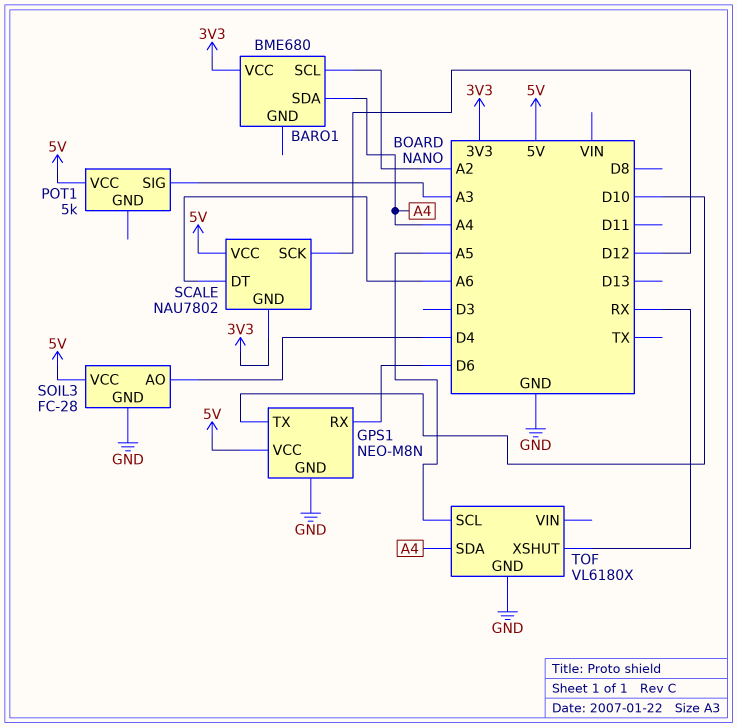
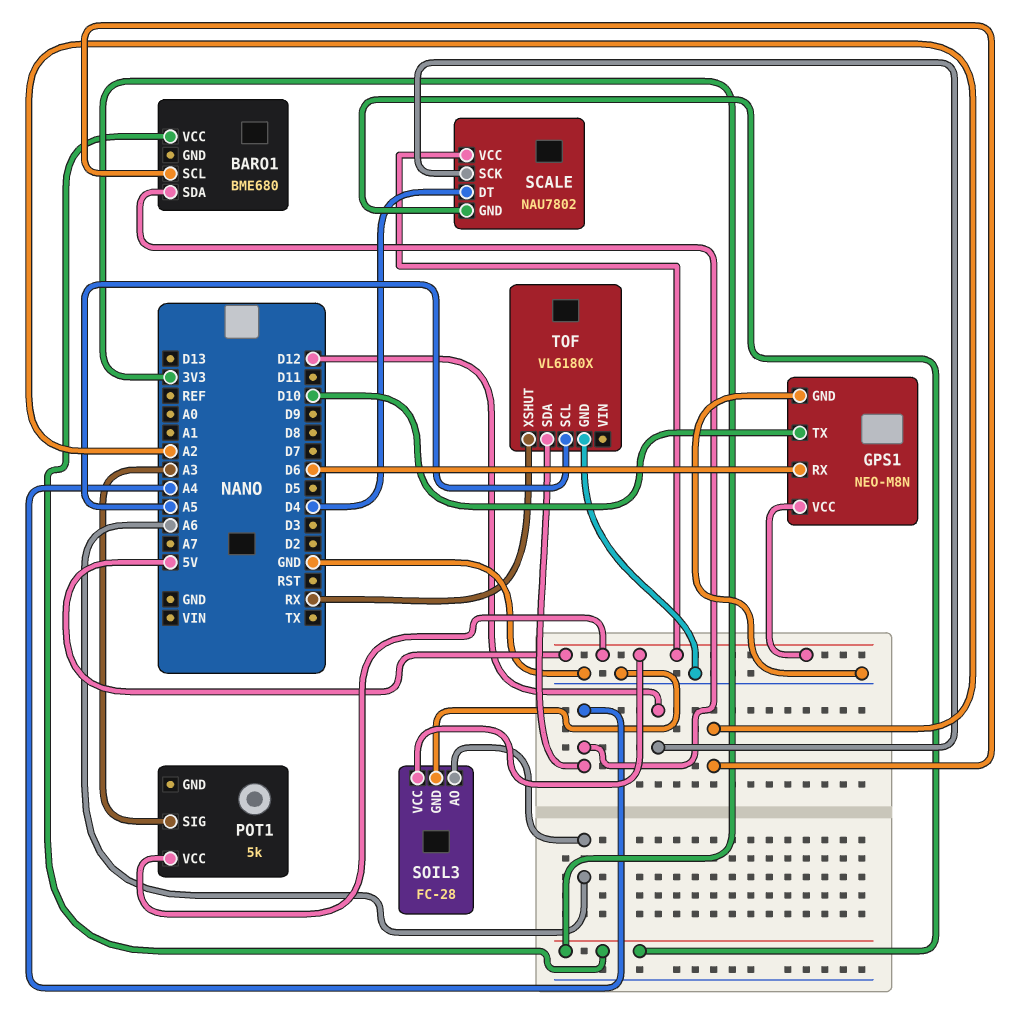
SCALE pin DT: A6 -> D4
SOIL3 pin AO: D4 -> A6

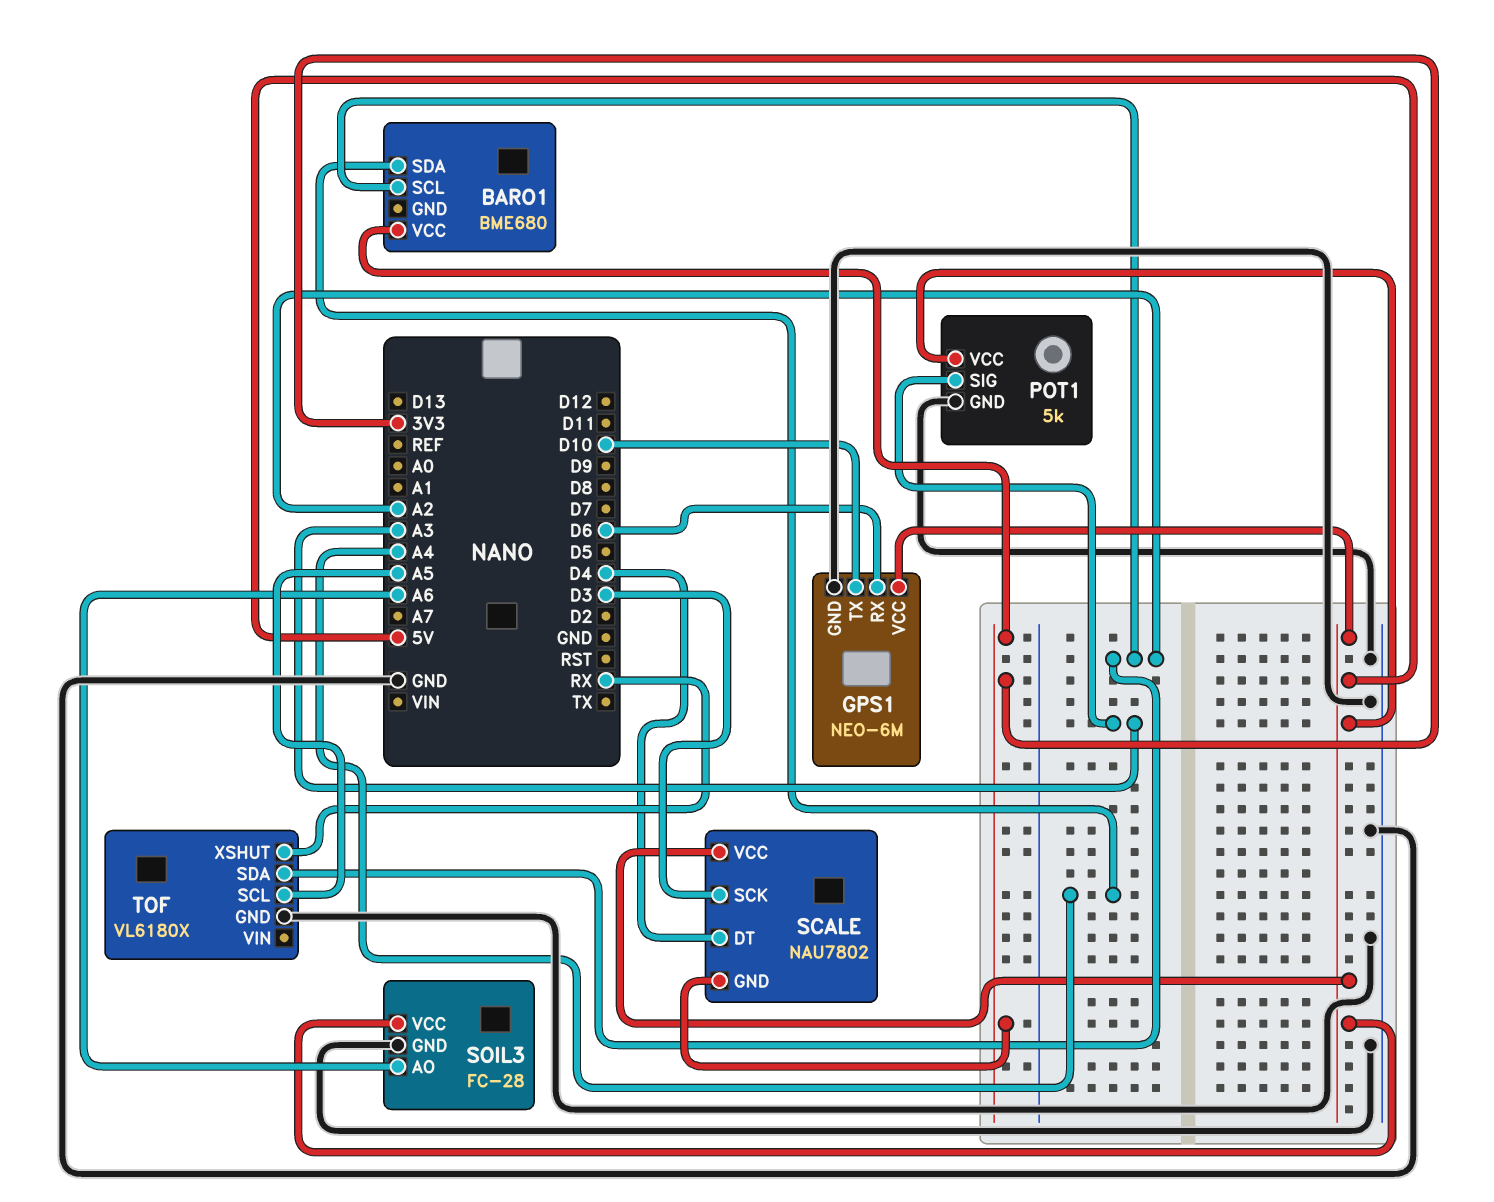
GPS1: NEO-M8N -> NEO-6M
POT1 pin GND: none -> GND
SCALE pin SCK: D12 -> D3
TOF pin SDA: A4 -> A2

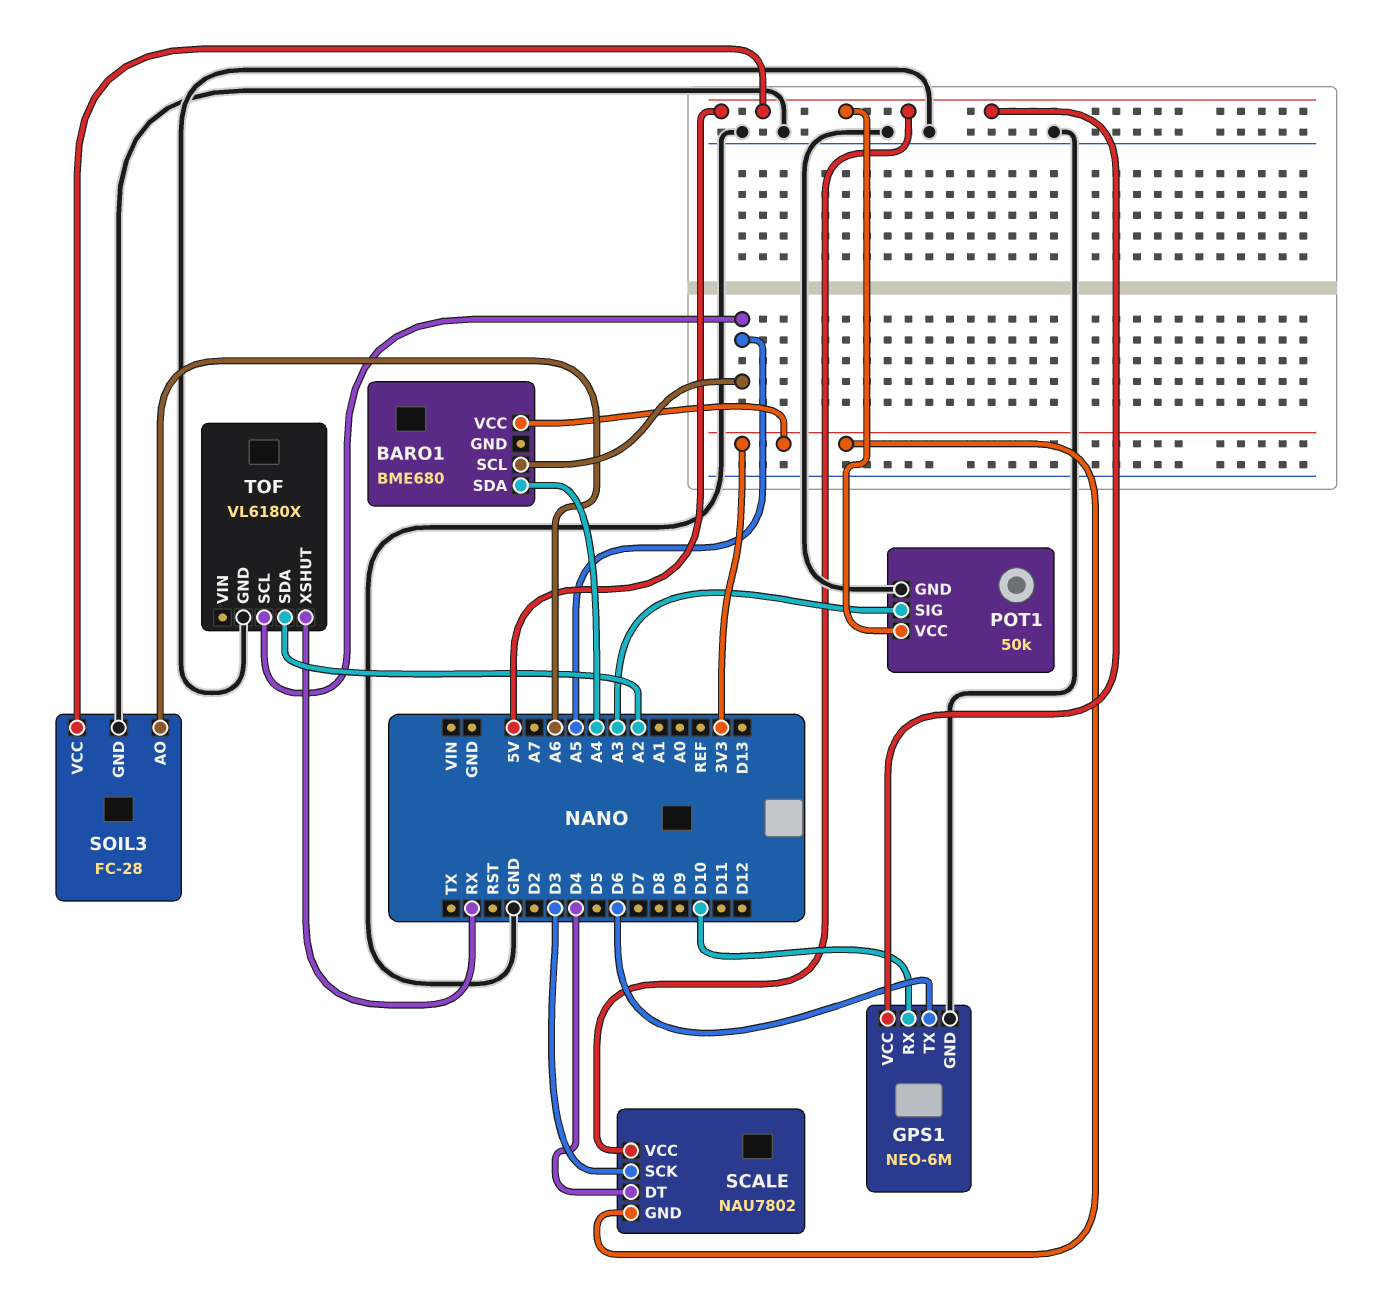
BARO1 pin SCL: A2 -> A5
GPS1 pin RX: D6 -> D10
GPS1 pin TX: D10 -> D6
POT1: 5k -> 50k

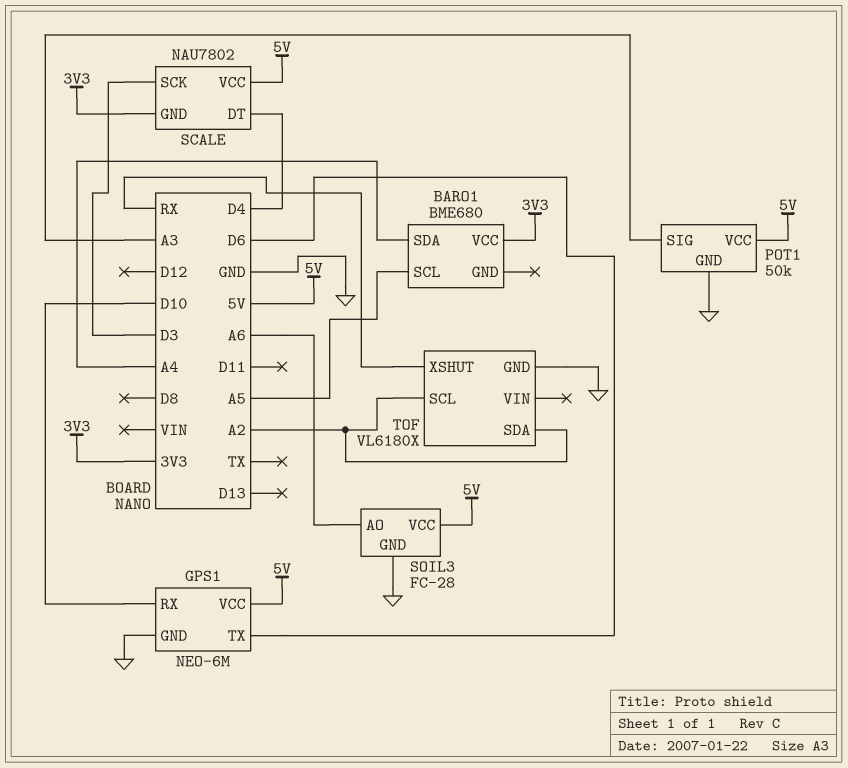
TOF pin SCL: A5 -> A2

